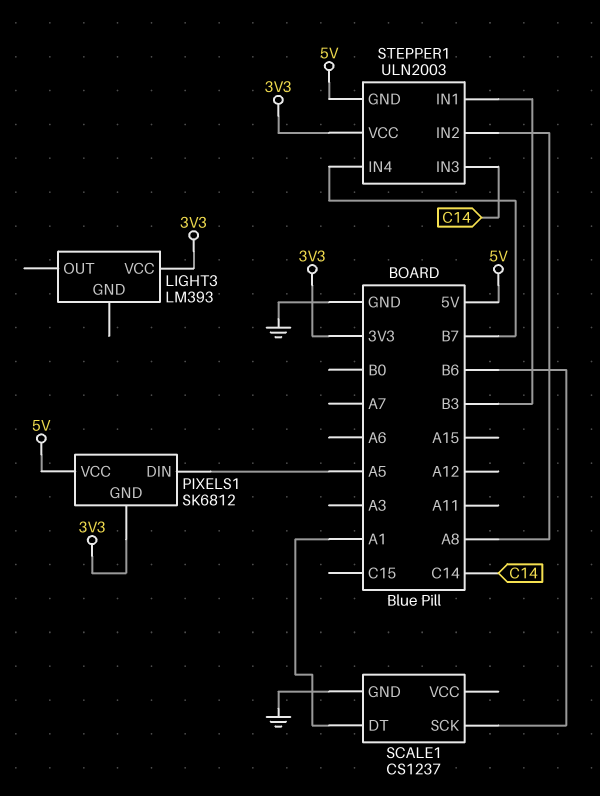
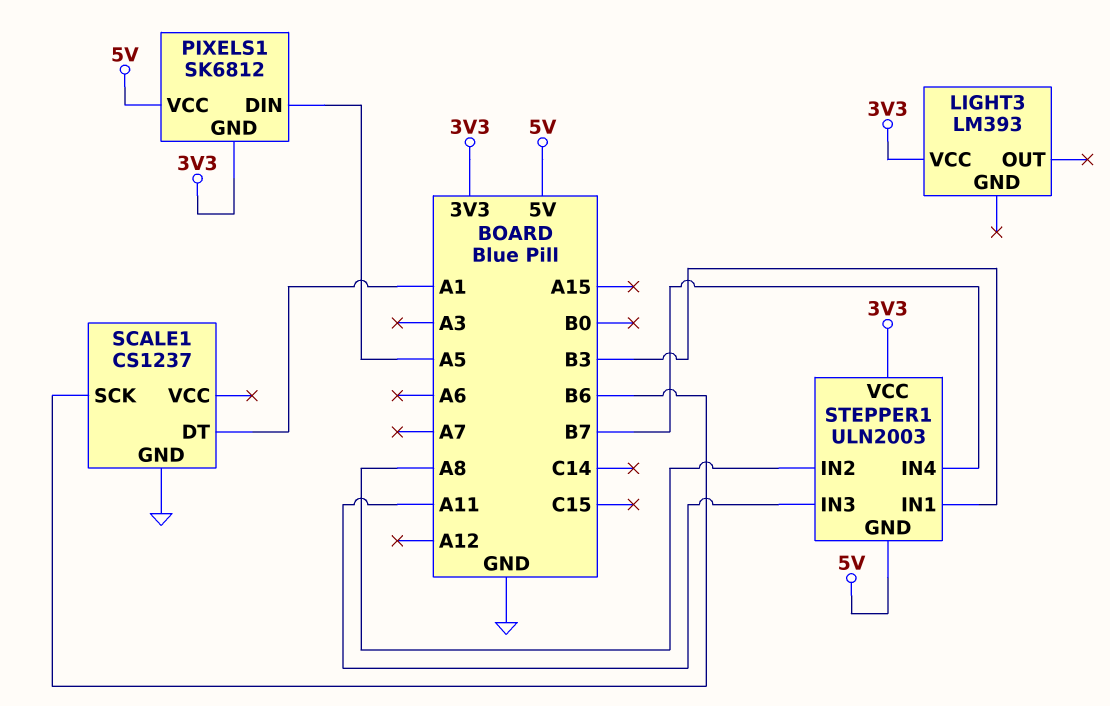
STEPPER1 pin IN3: C14 -> A11

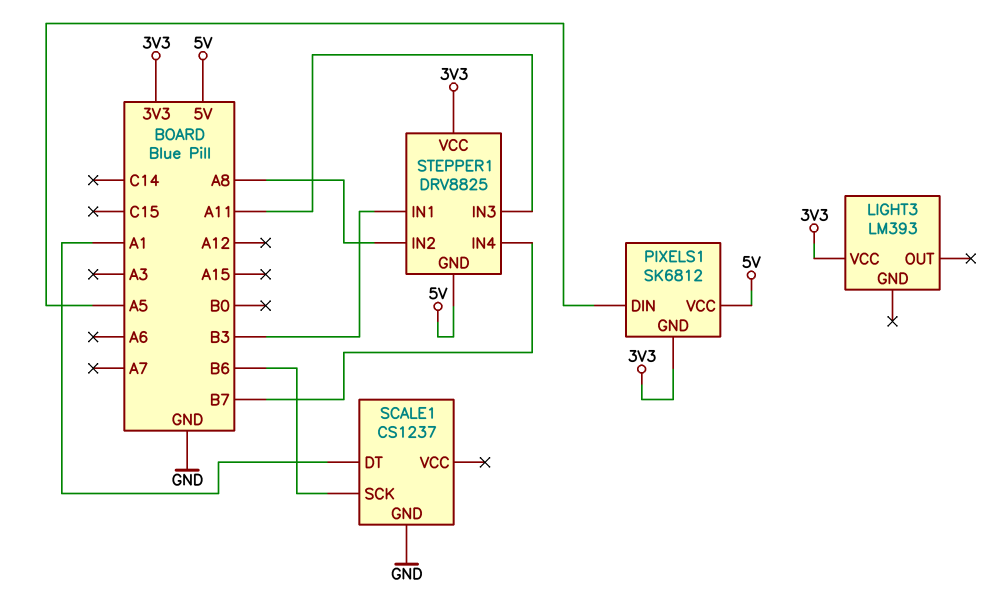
STEPPER1: ULN2003 -> DRV8825

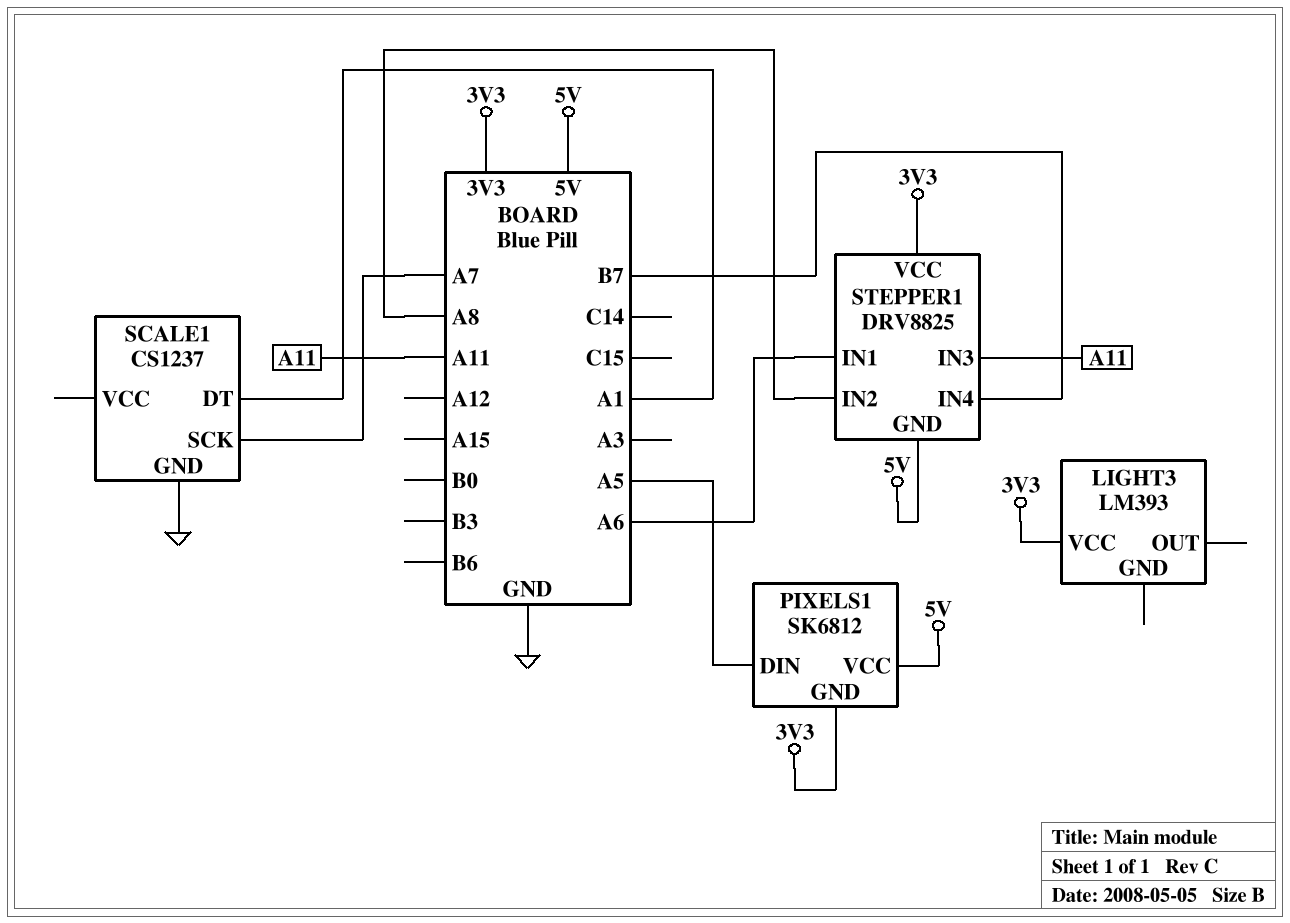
SCALE1 pin SCK: B6 -> A7
STEPPER1 pin IN1: B3 -> A6

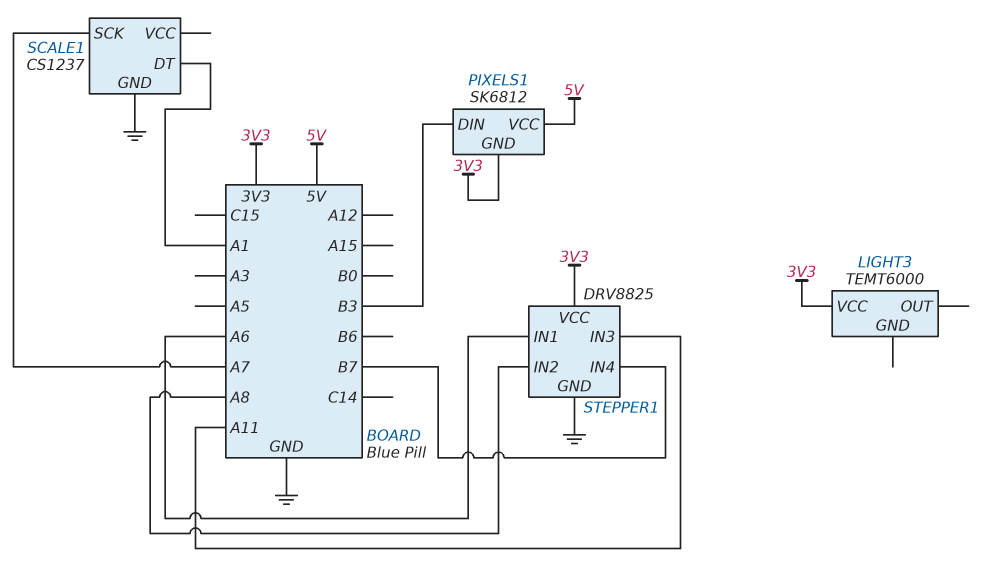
LIGHT3: LM393 -> TEMT6000
PIXELS1 pin DIN: A5 -> B3
STEPPER1 pin GND: 5V -> GND

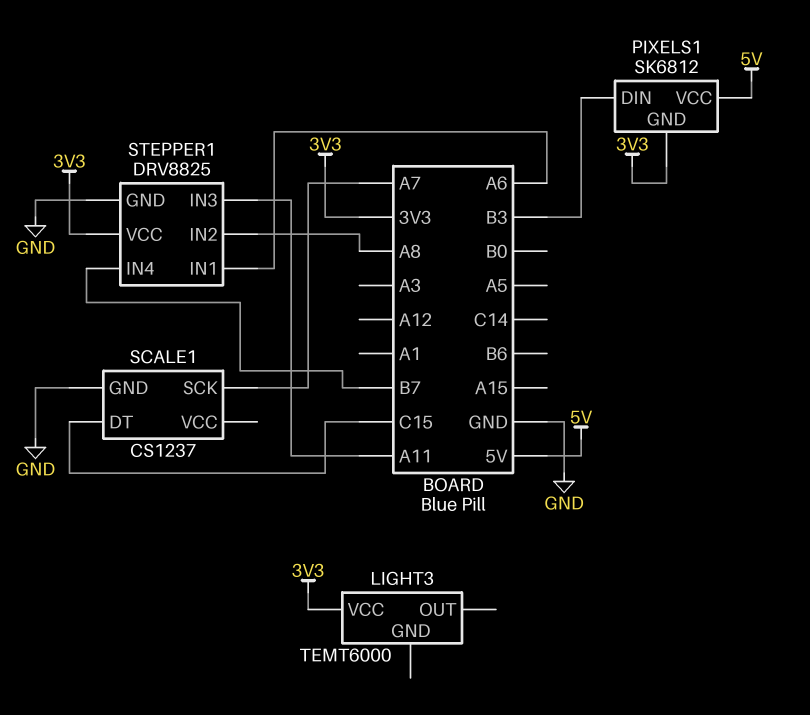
SCALE1 pin DT: A1 -> C15

